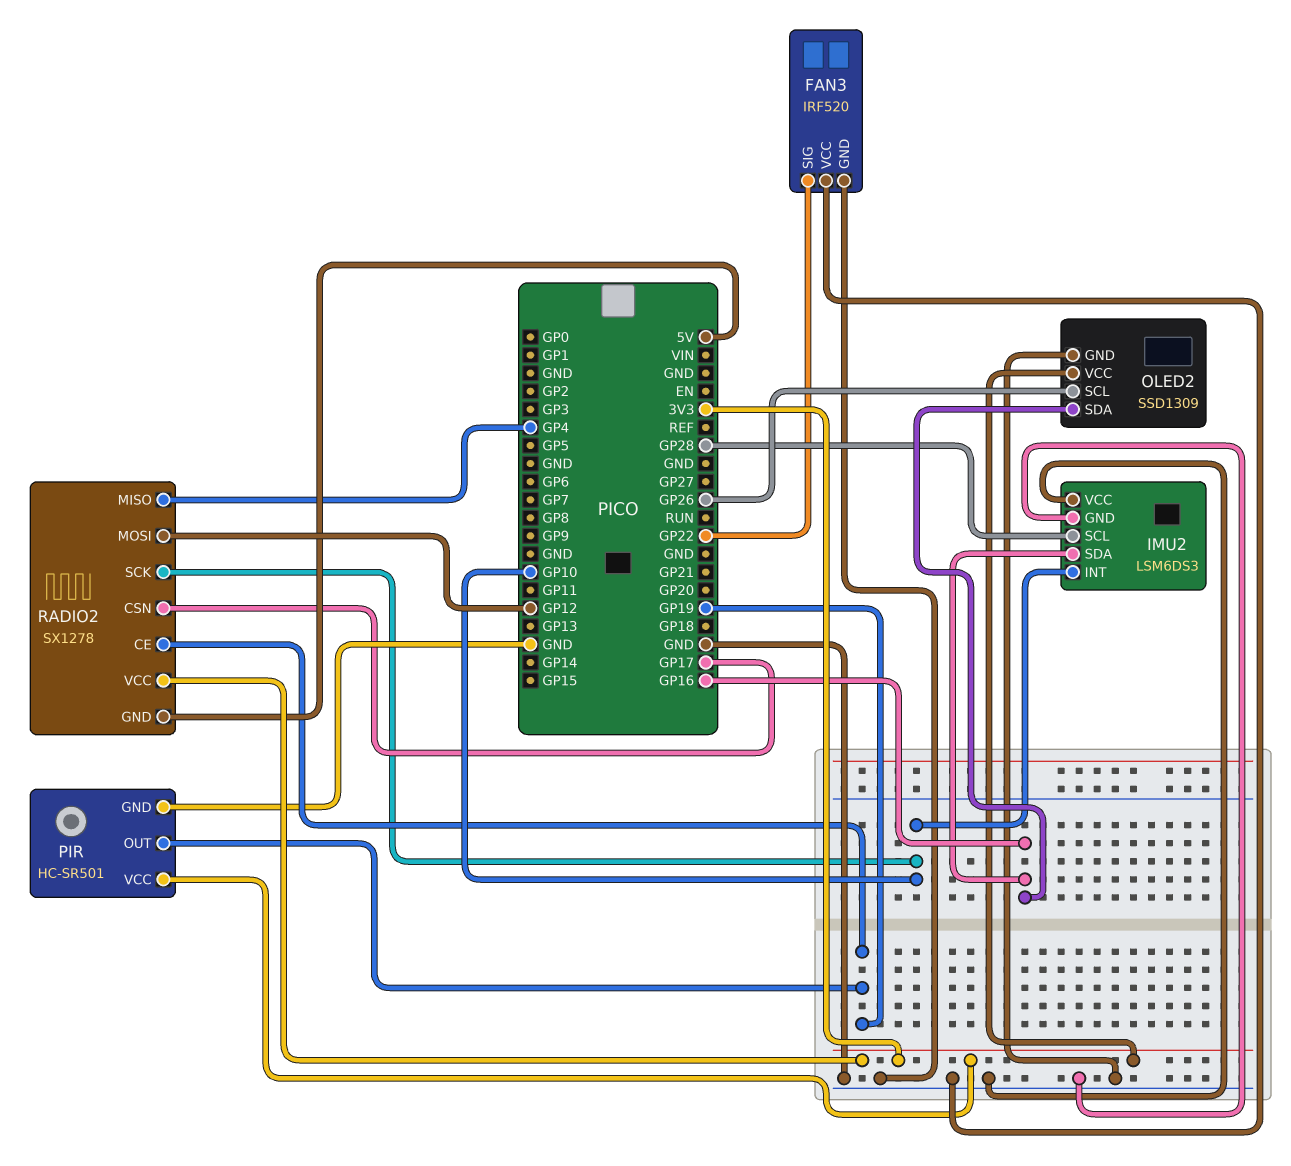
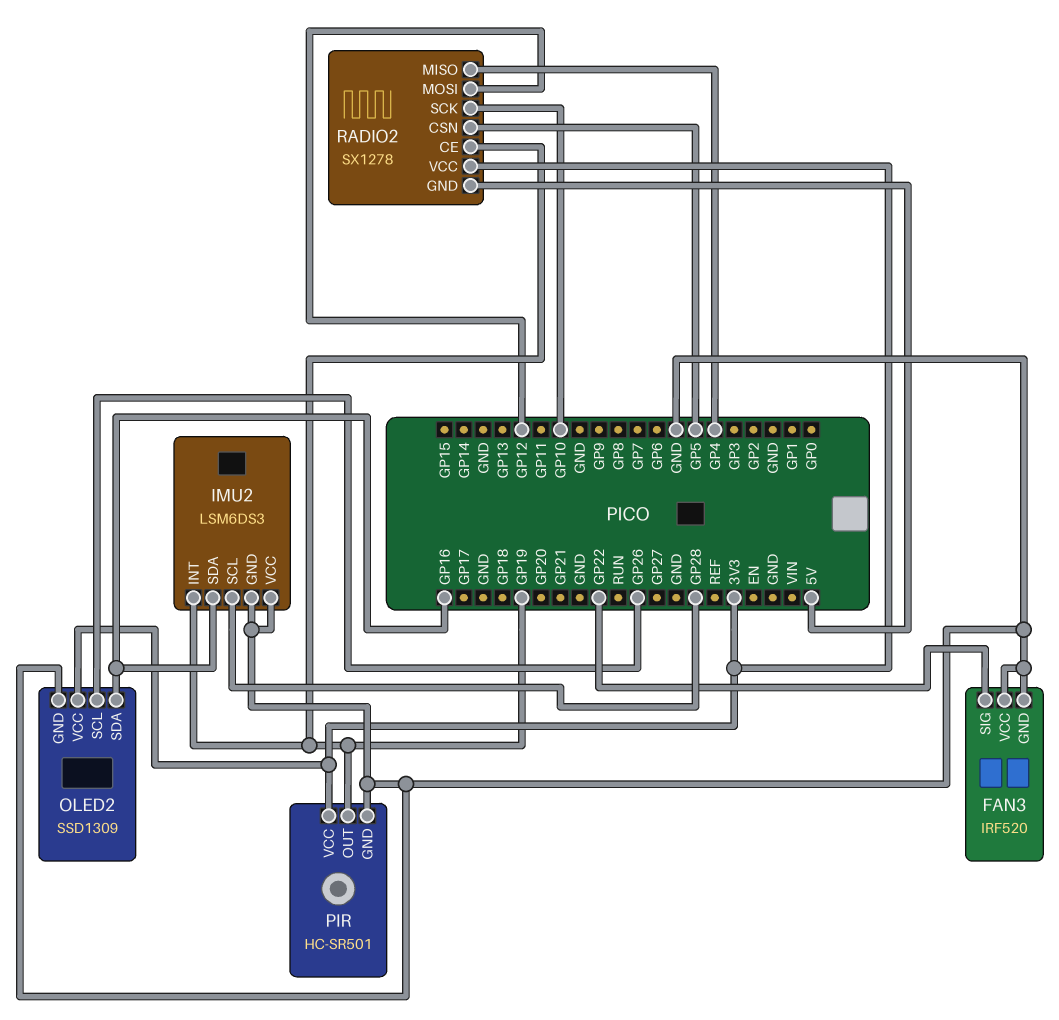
IMU2 pin INT: GP10 -> GP19
RADIO2 pin CSN: GP17 -> GP5

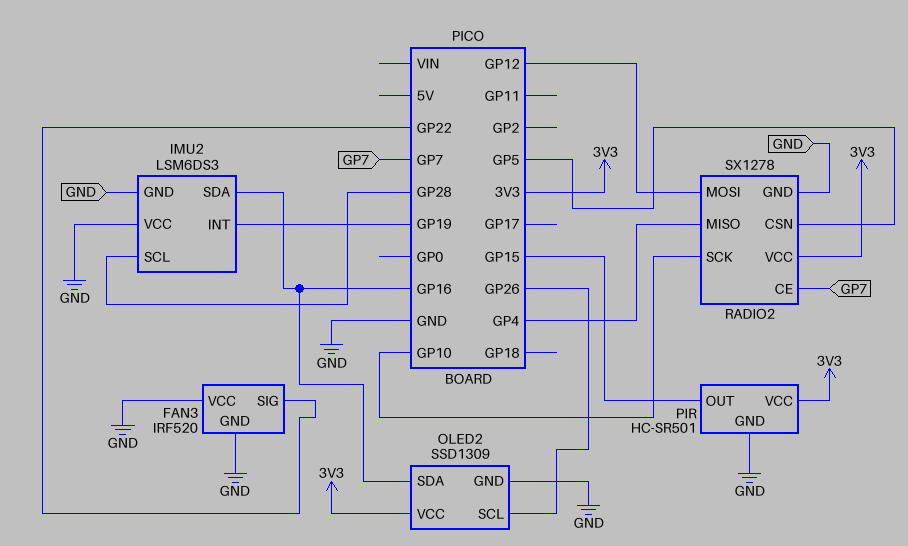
PIR pin OUT: GP19 -> GP15
RADIO2 pin CE: GP19 -> GP7
RADIO2 pin GND: 5V -> GND

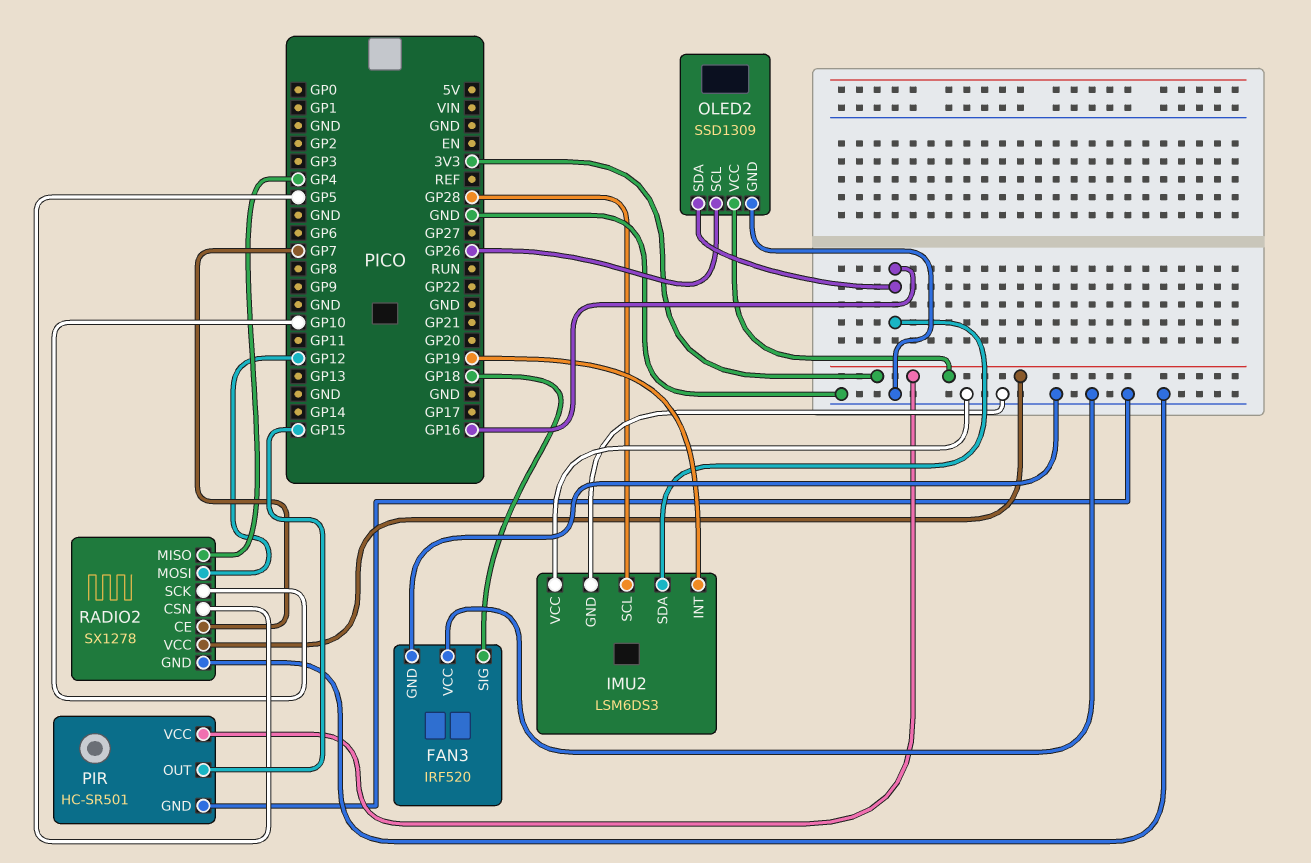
FAN3 pin SIG: GP22 -> GP18

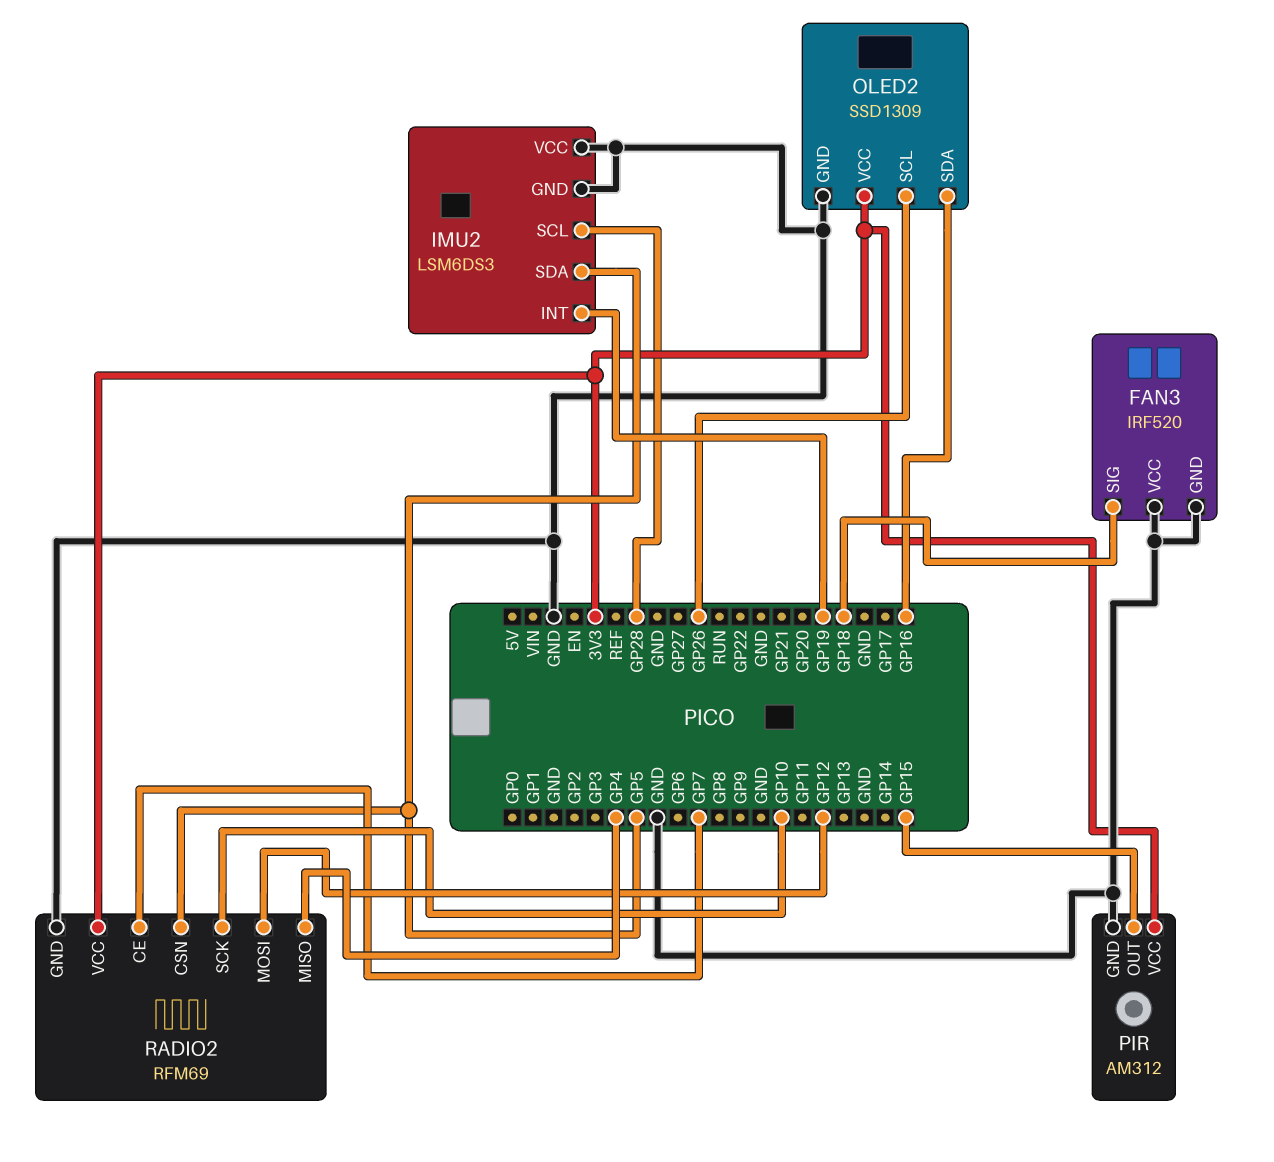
IMU2 pin SDA: GP16 -> GP5
PIR: HC-SR501 -> AM312
RADIO2: SX1278 -> RFM69

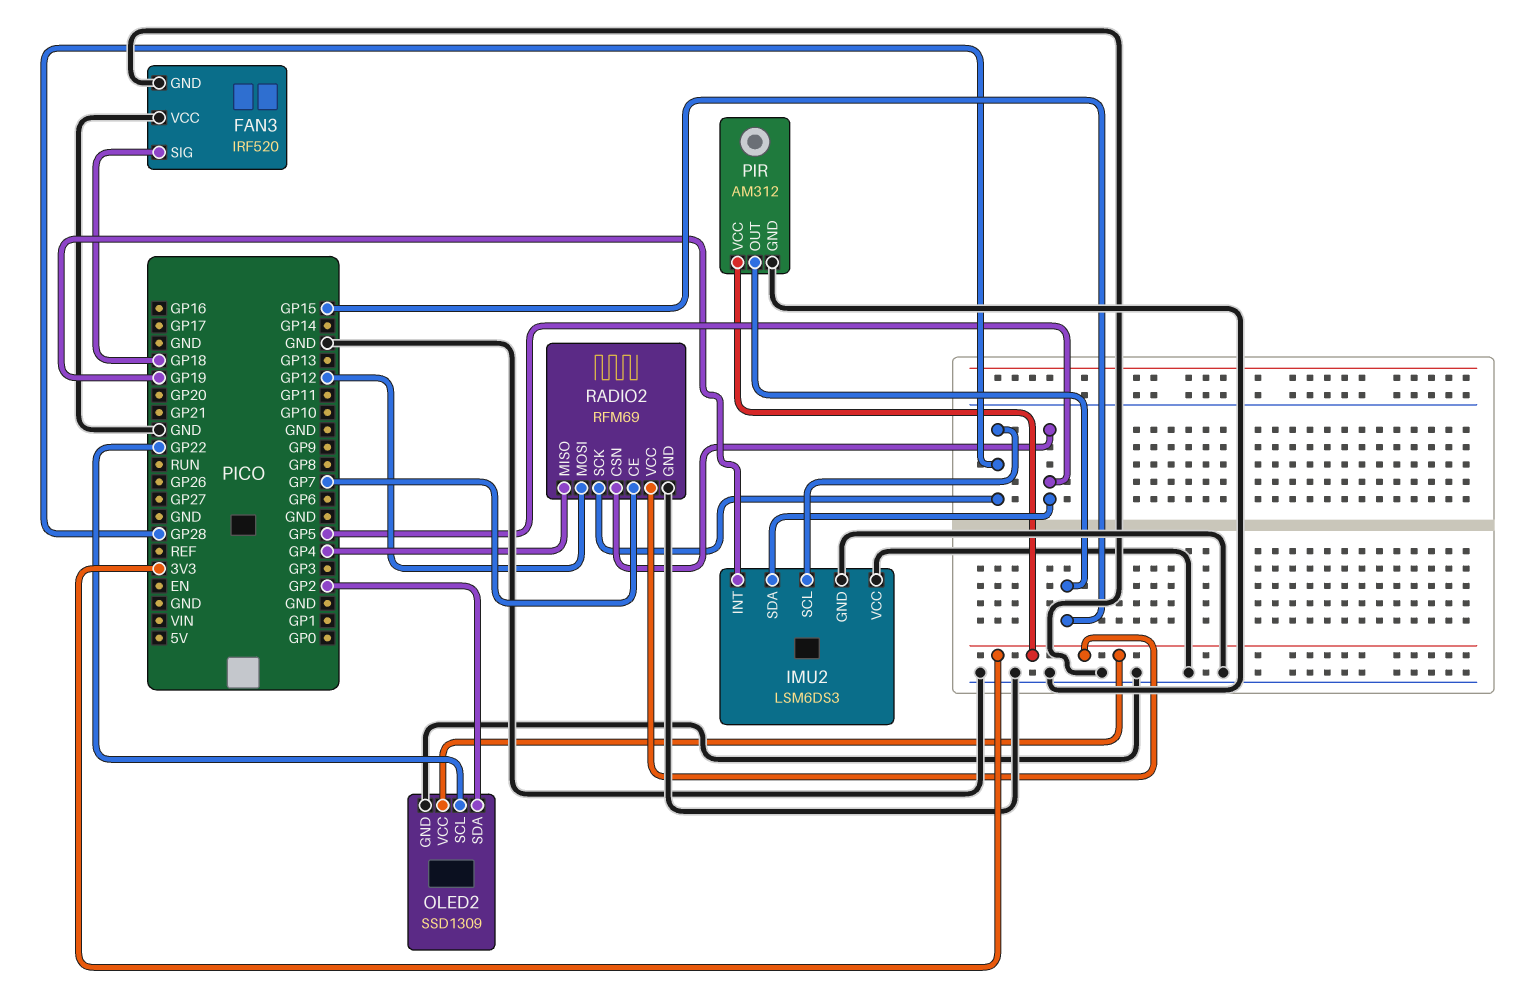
OLED2 pin SCL: GP26 -> GP22
OLED2 pin SDA: GP16 -> GP2
RADIO2 pin SCK: GP10 -> GP28

